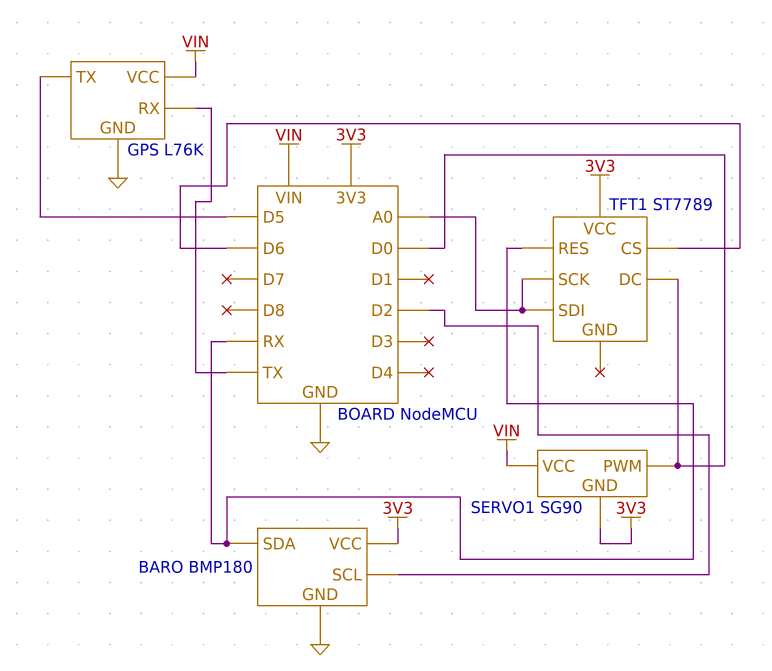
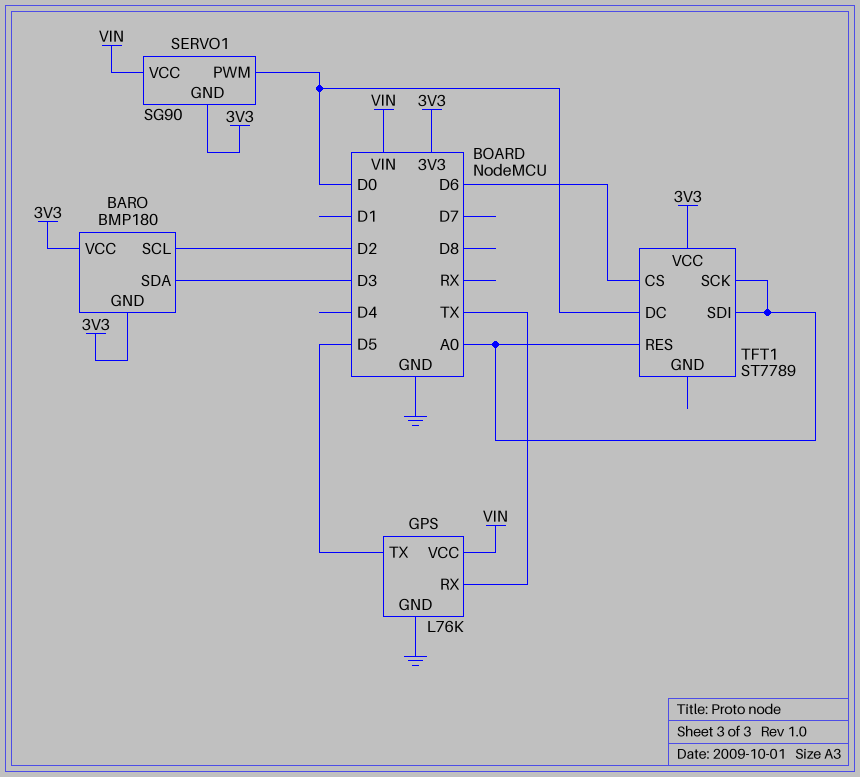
BARO pin GND: GND -> 3V3
BARO pin SDA: RX -> D3
TFT1 pin RES: RX -> A0

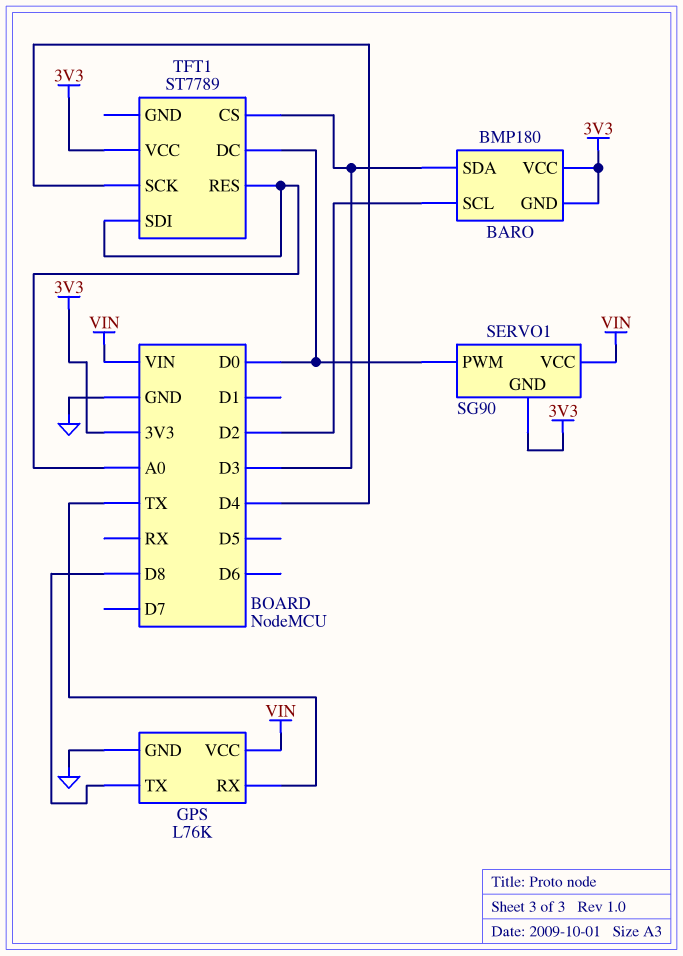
GPS pin TX: D5 -> D8
TFT1 pin CS: D6 -> D3
TFT1 pin SCK: A0 -> D4

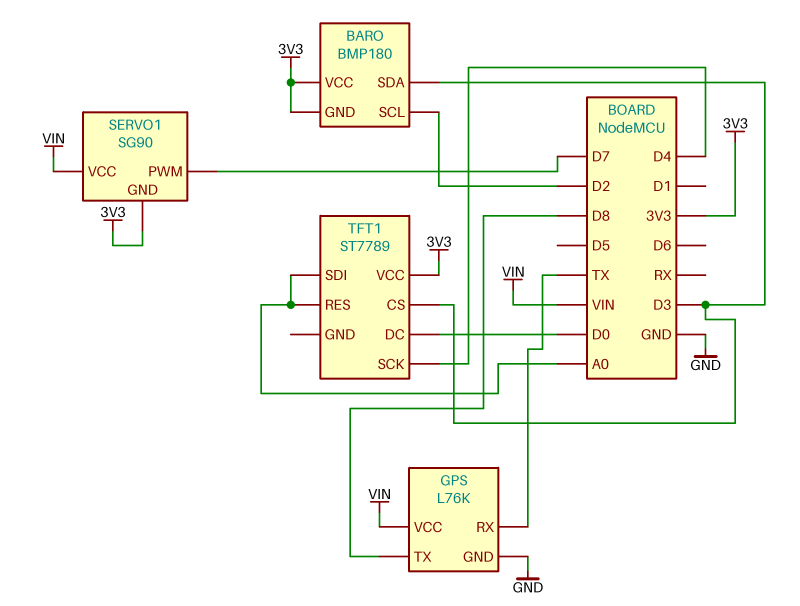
SERVO1 pin PWM: D0 -> D7

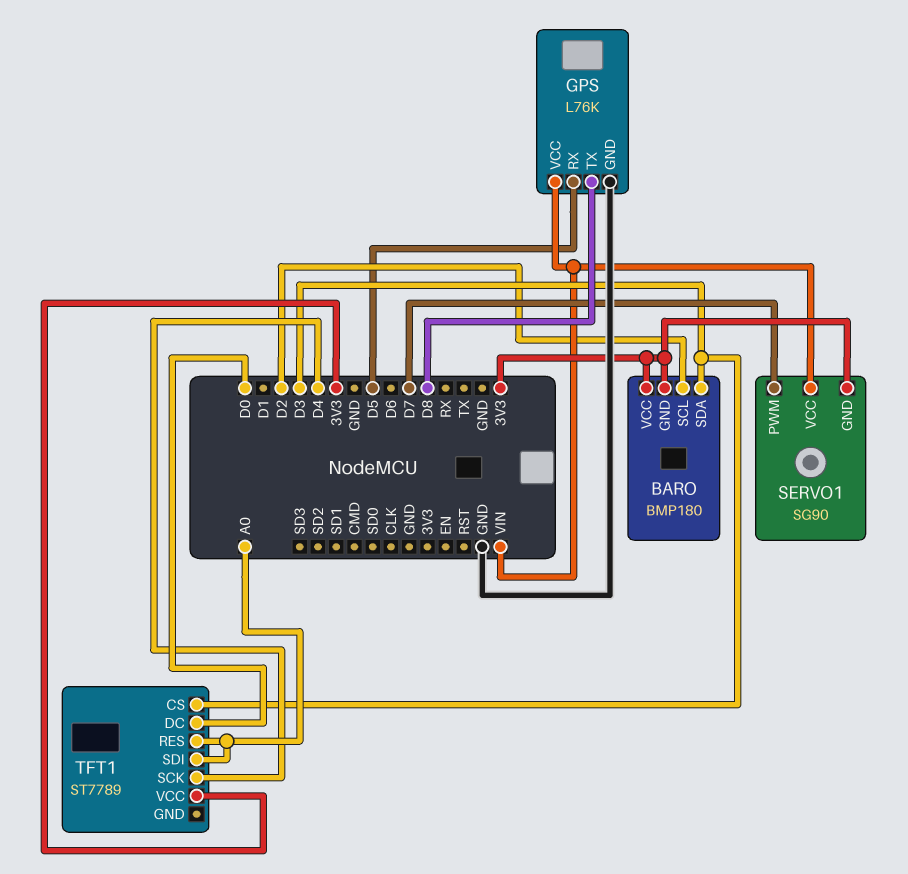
GPS pin RX: TX -> D5

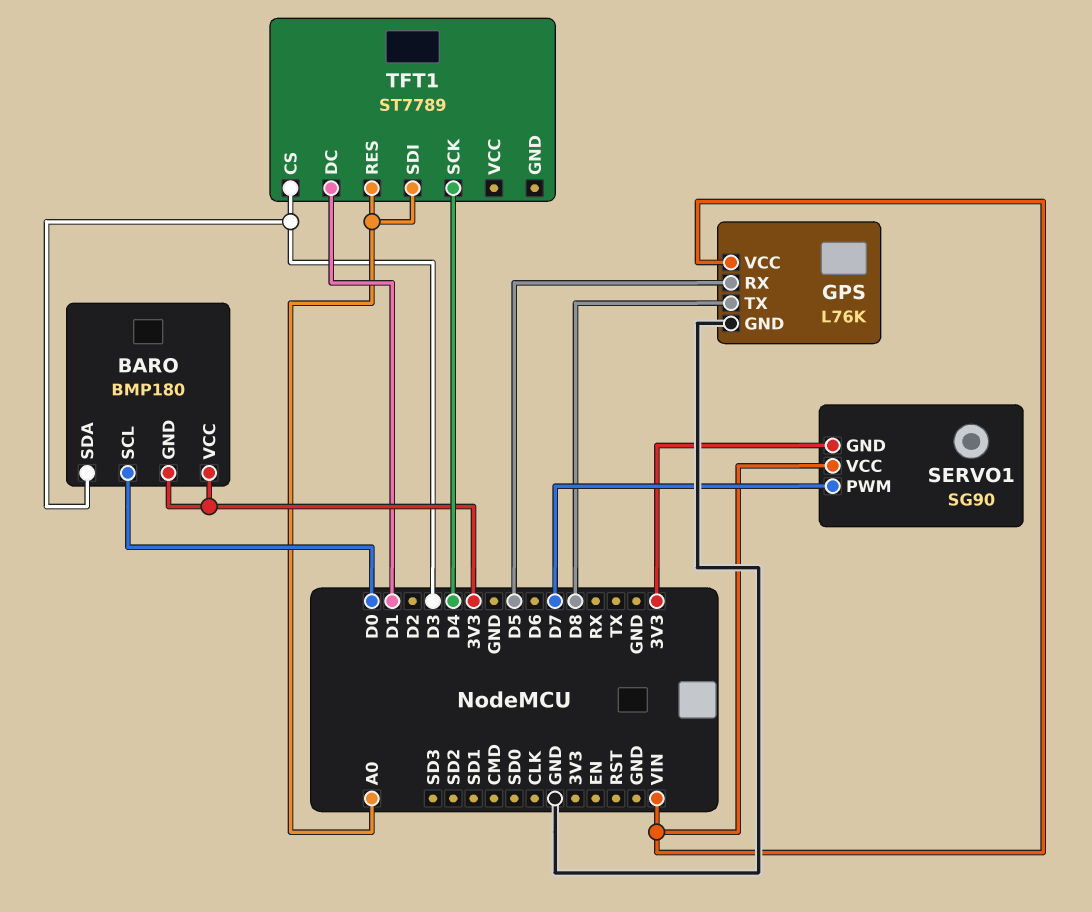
BARO pin SCL: D2 -> D0
TFT1 pin DC: D0 -> D1
TFT1 pin VCC: 3V3 -> none

